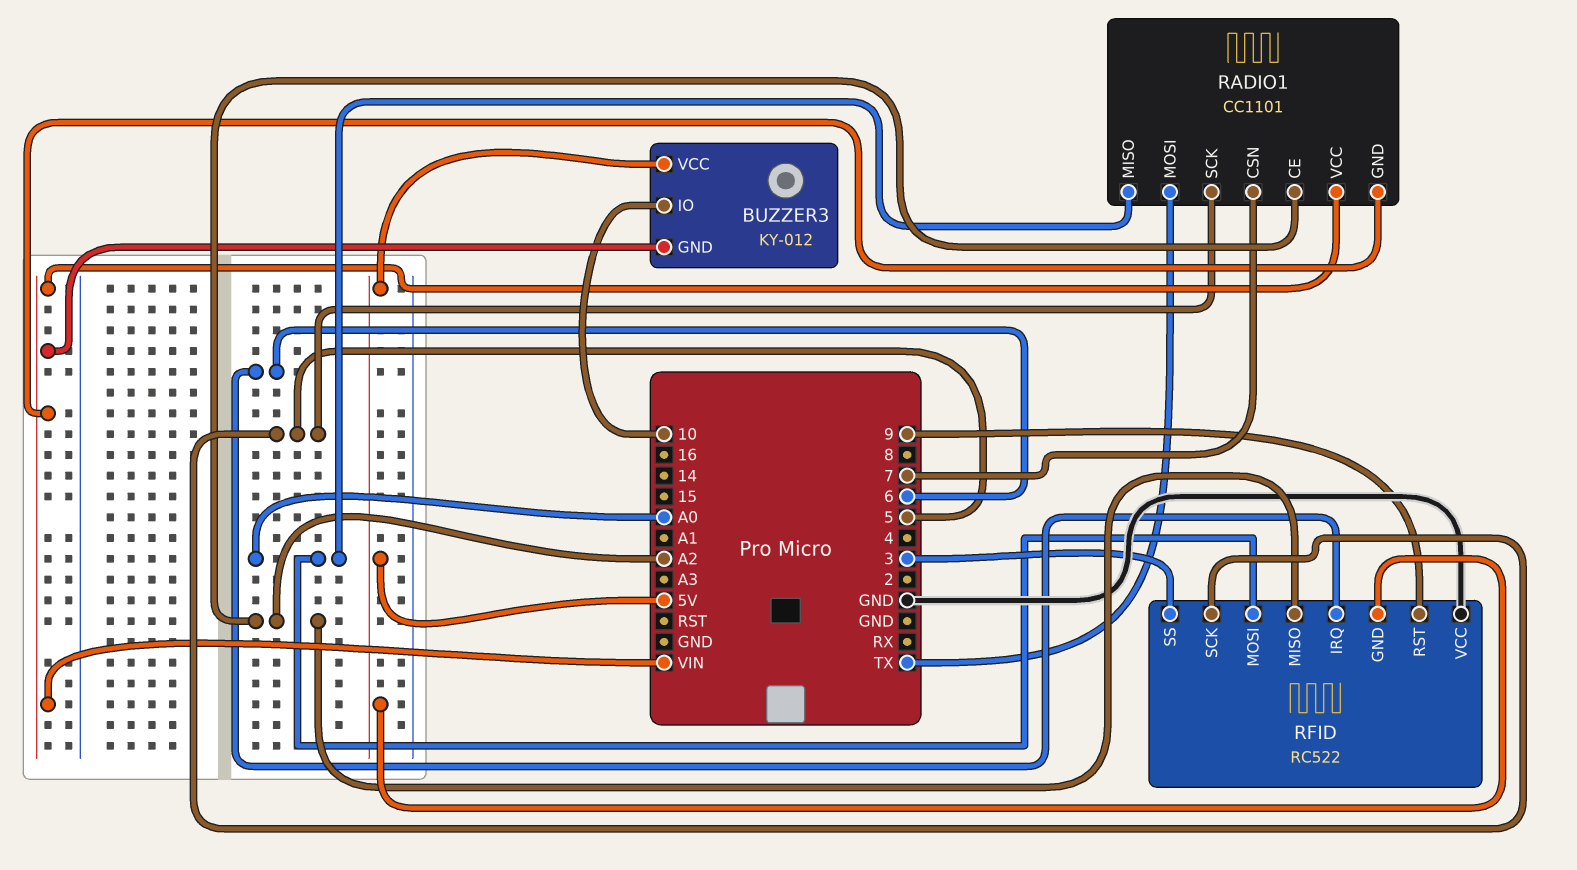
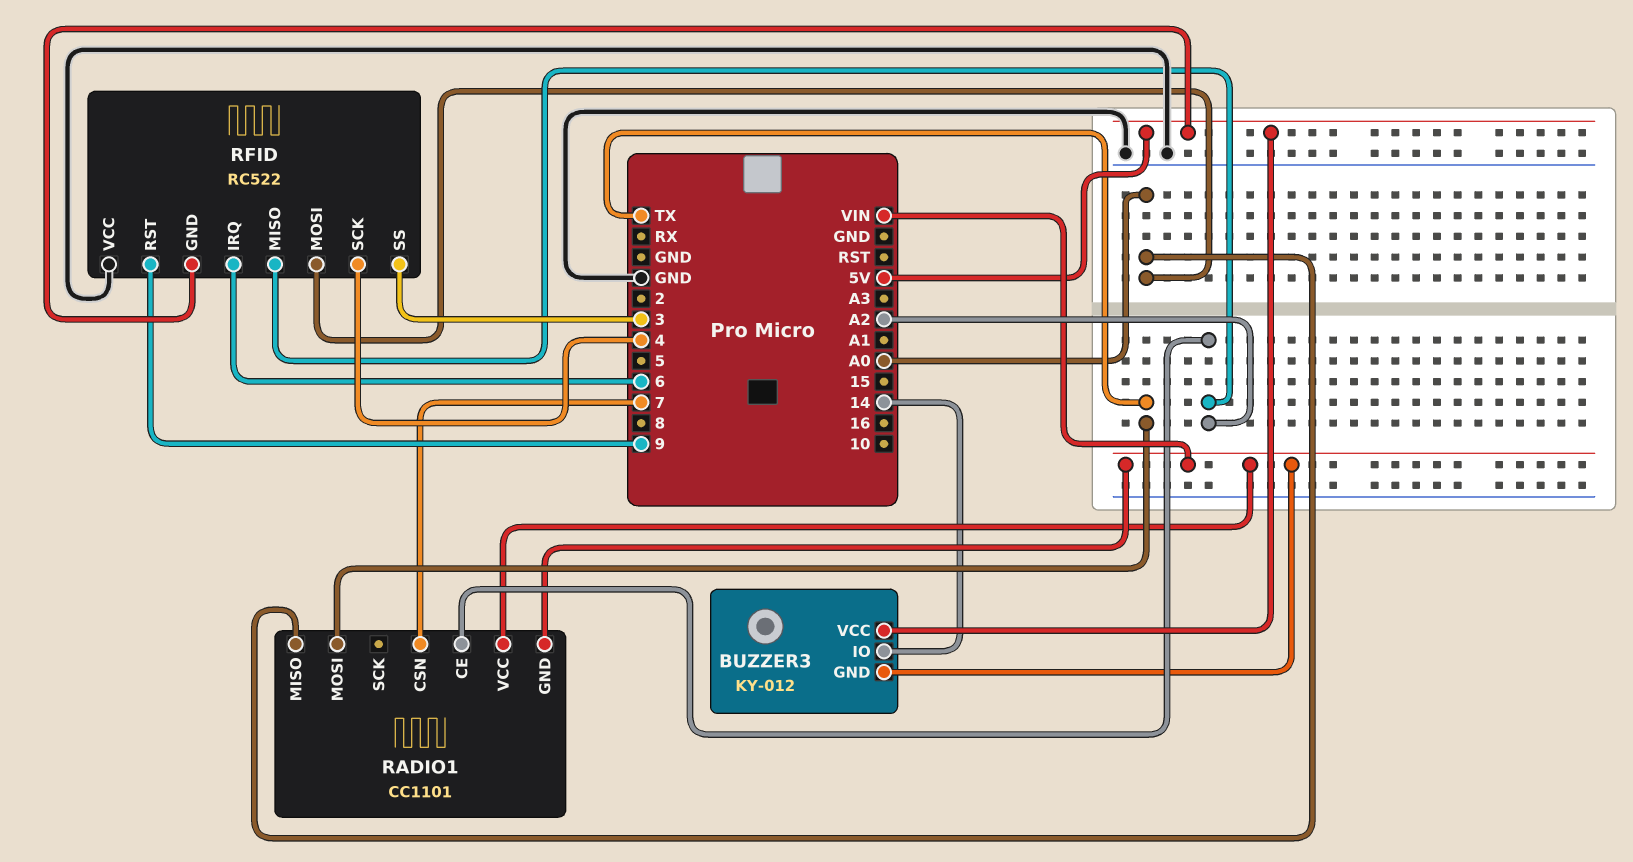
BUZZER3 pin IO: 10 -> 14
RADIO1 pin SCK: 5 -> none
RFID pin SCK: 5 -> 4

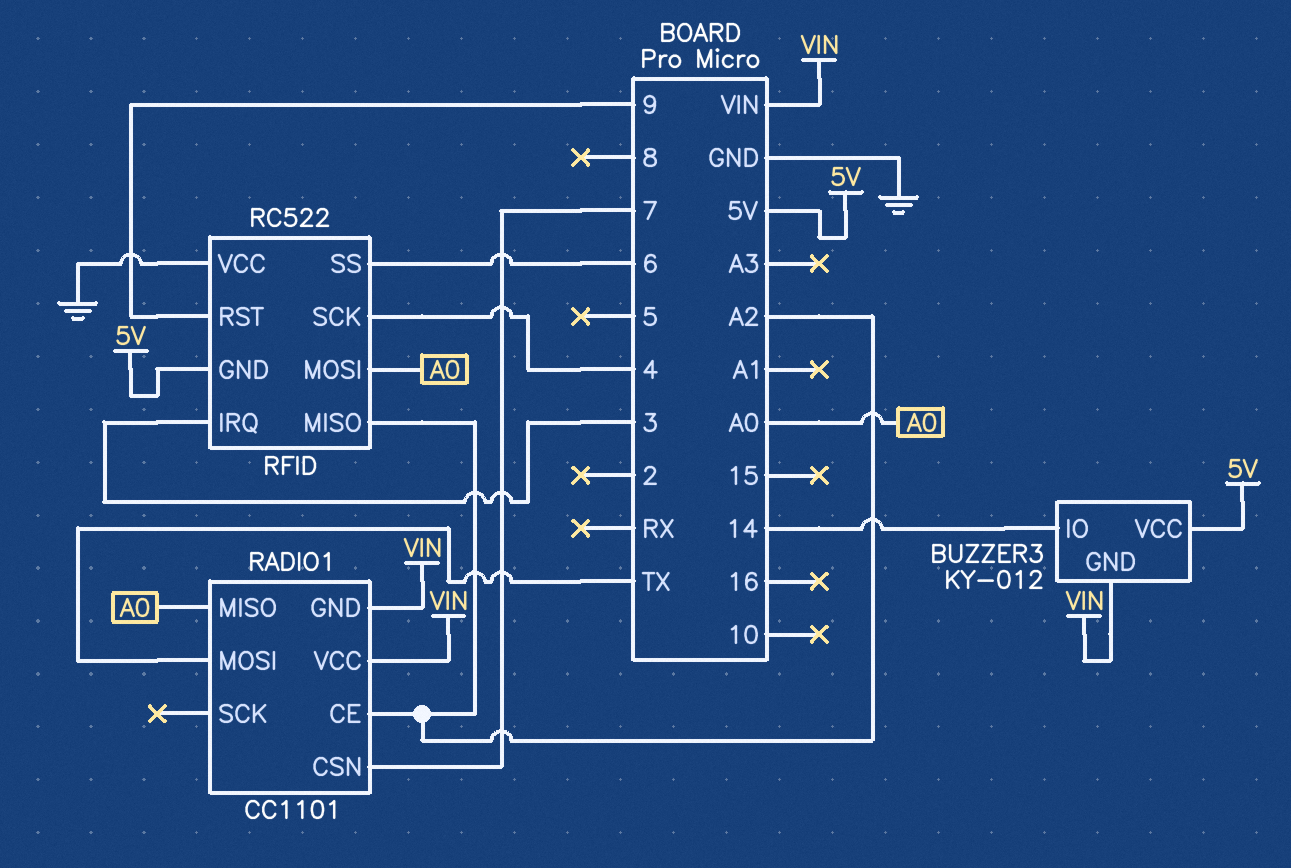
RFID pin IRQ: 6 -> 3
RFID pin SS: 3 -> 6

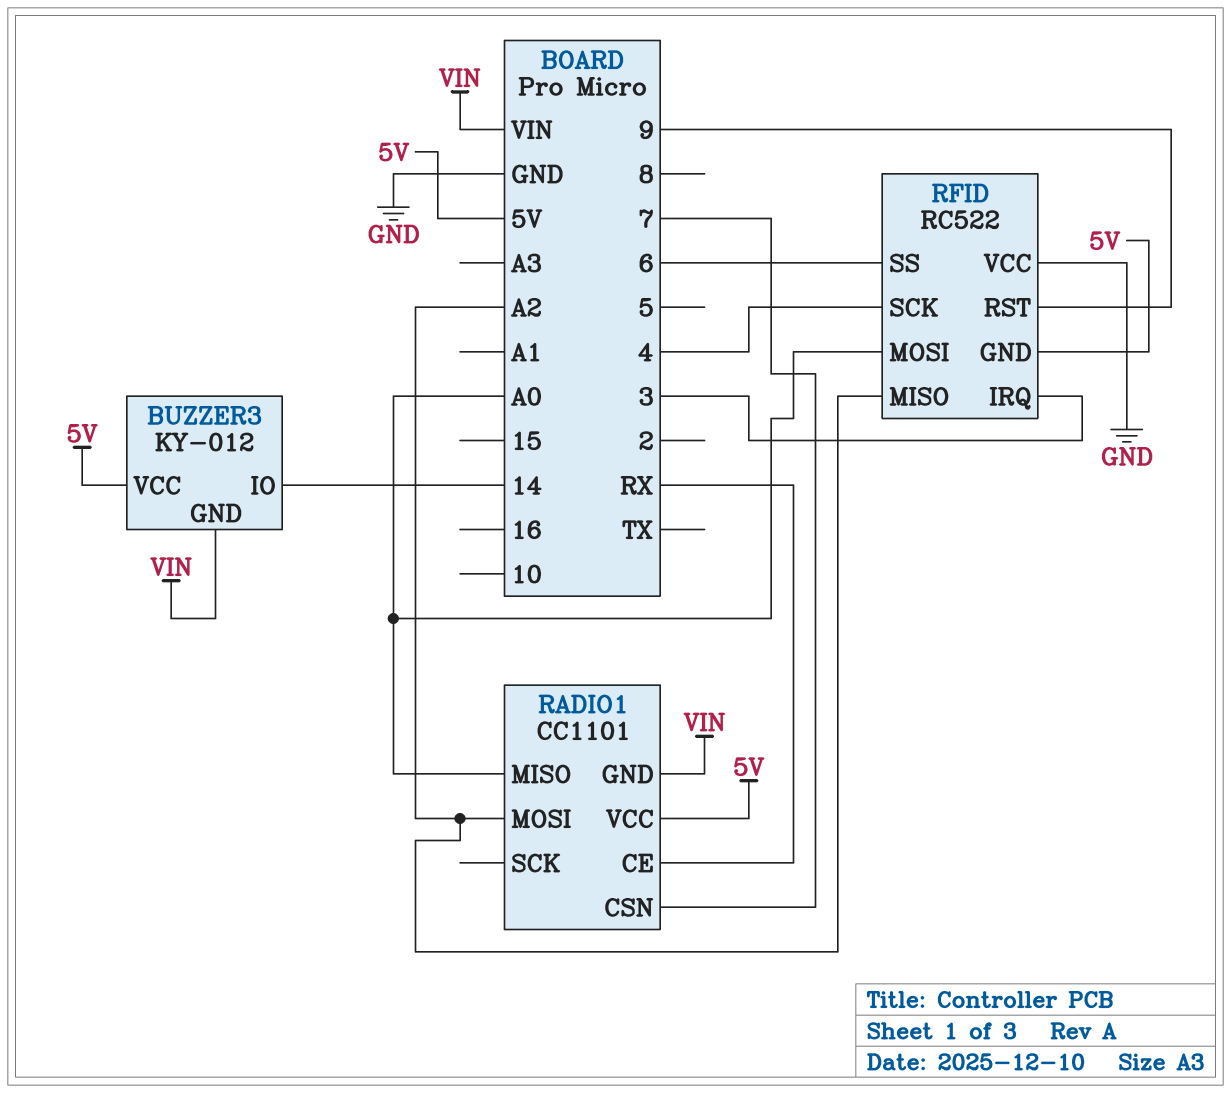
RADIO1 pin CE: A2 -> RX
RADIO1 pin MOSI: TX -> A2
RADIO1 pin VCC: VIN -> 5V

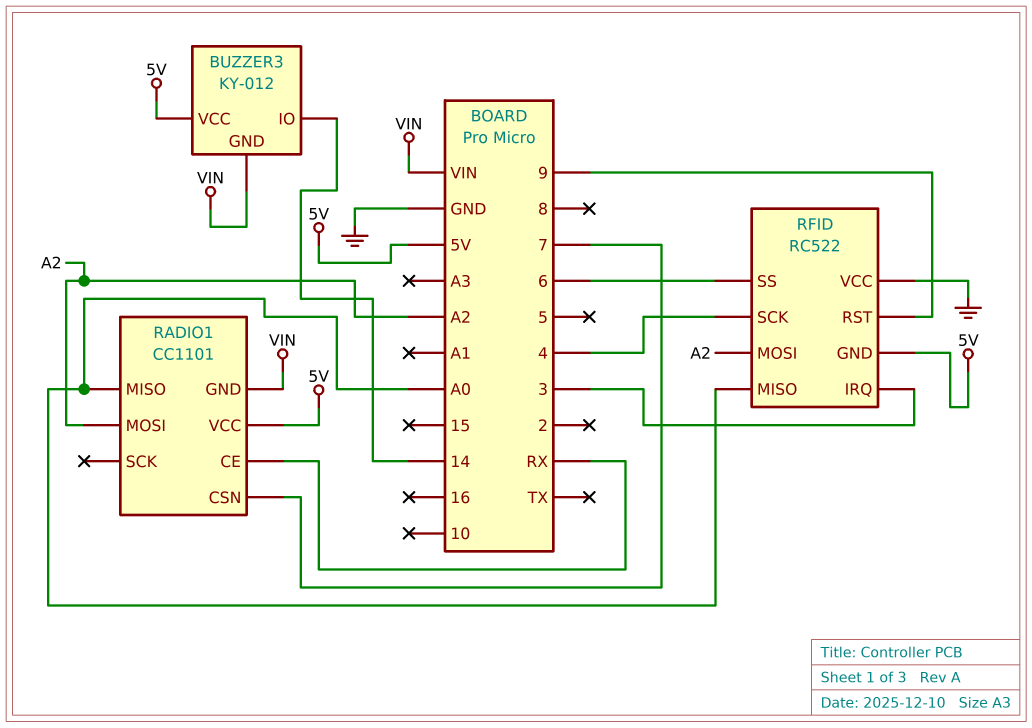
RFID pin MISO: A2 -> A0
RFID pin MOSI: A0 -> A2

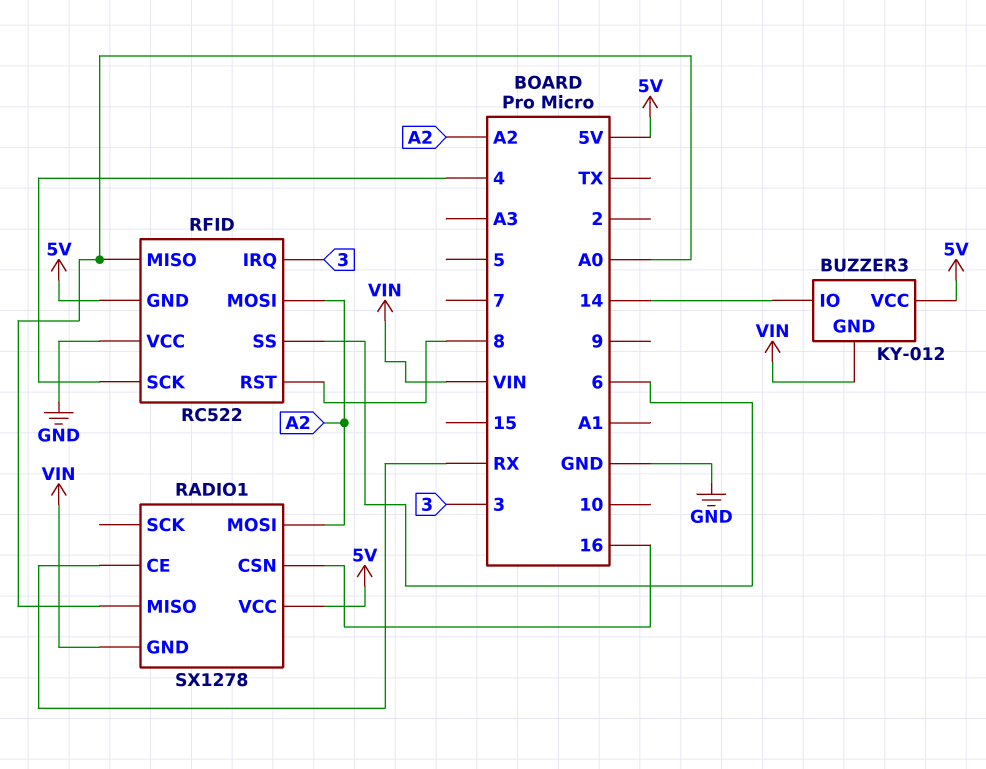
RADIO1: CC1101 -> SX1278
RADIO1 pin CSN: 7 -> 16
RFID pin RST: 9 -> 8

